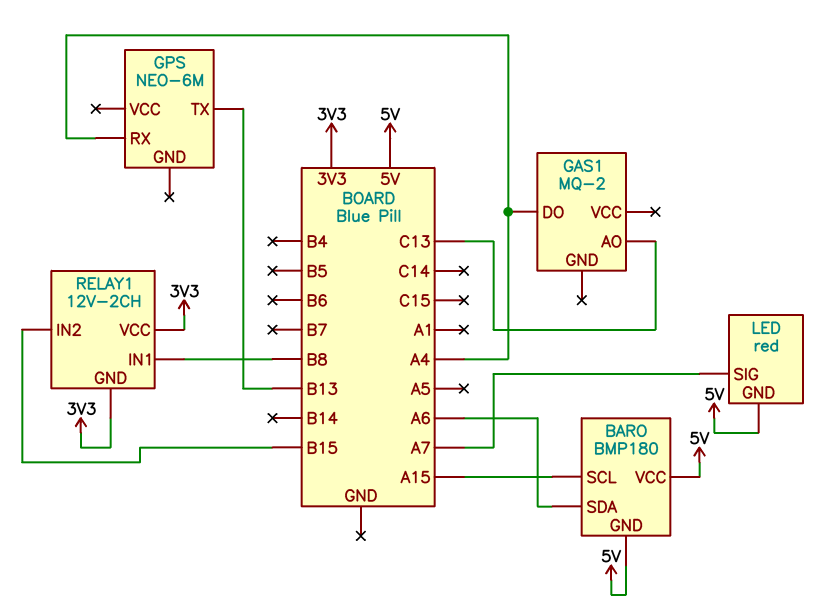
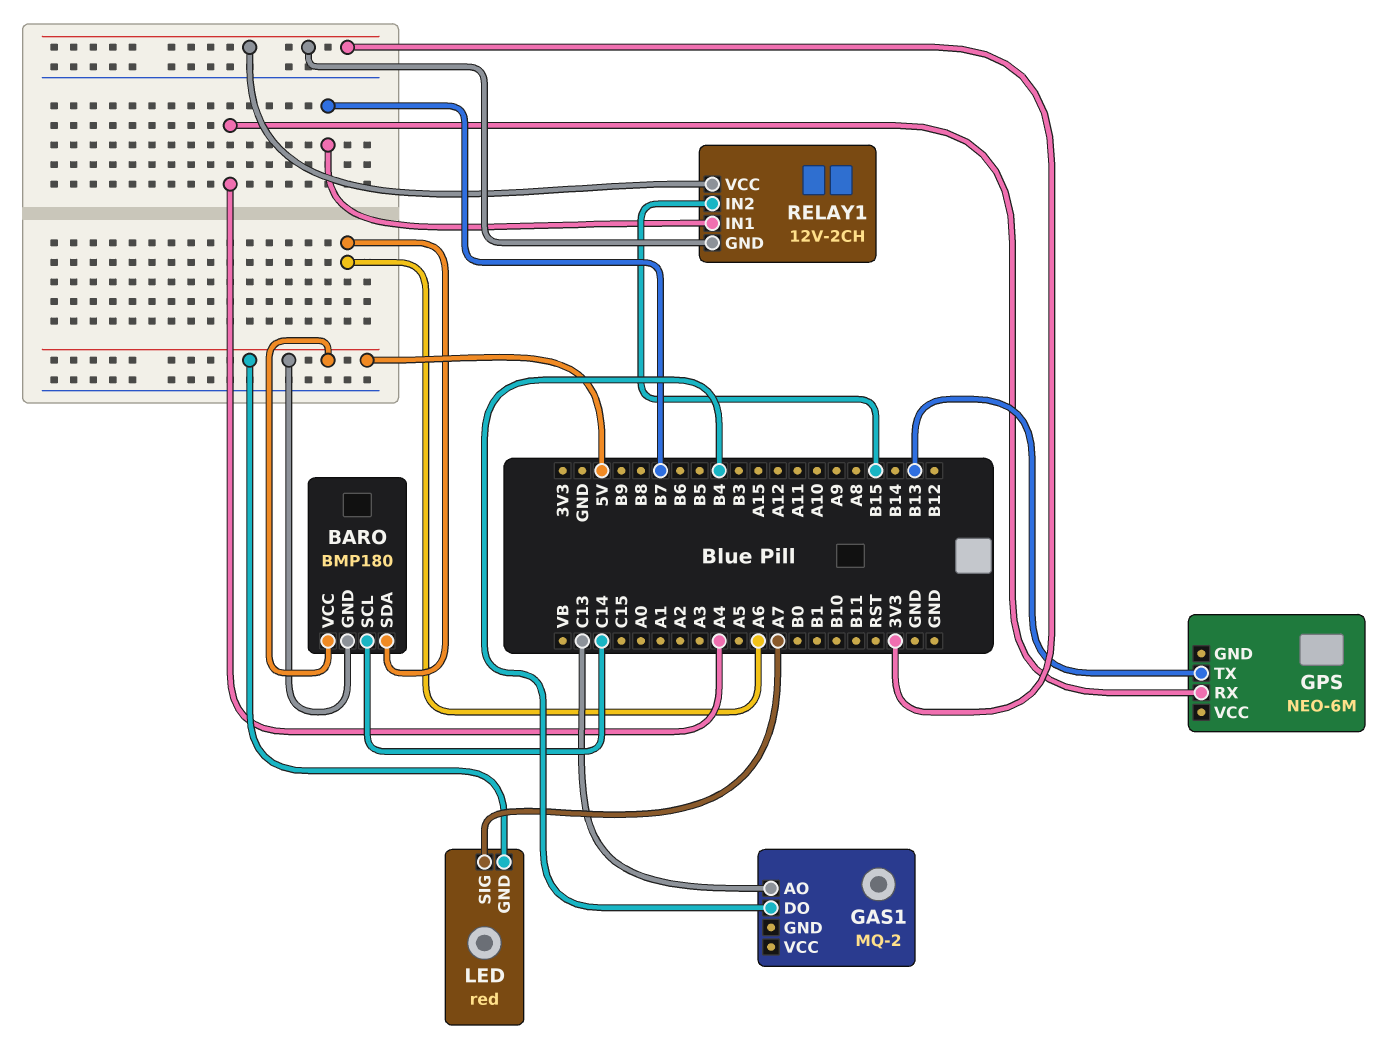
BARO pin SCL: A15 -> C14
GAS1 pin DO: A4 -> B4
RELAY1 pin IN1: B8 -> B7

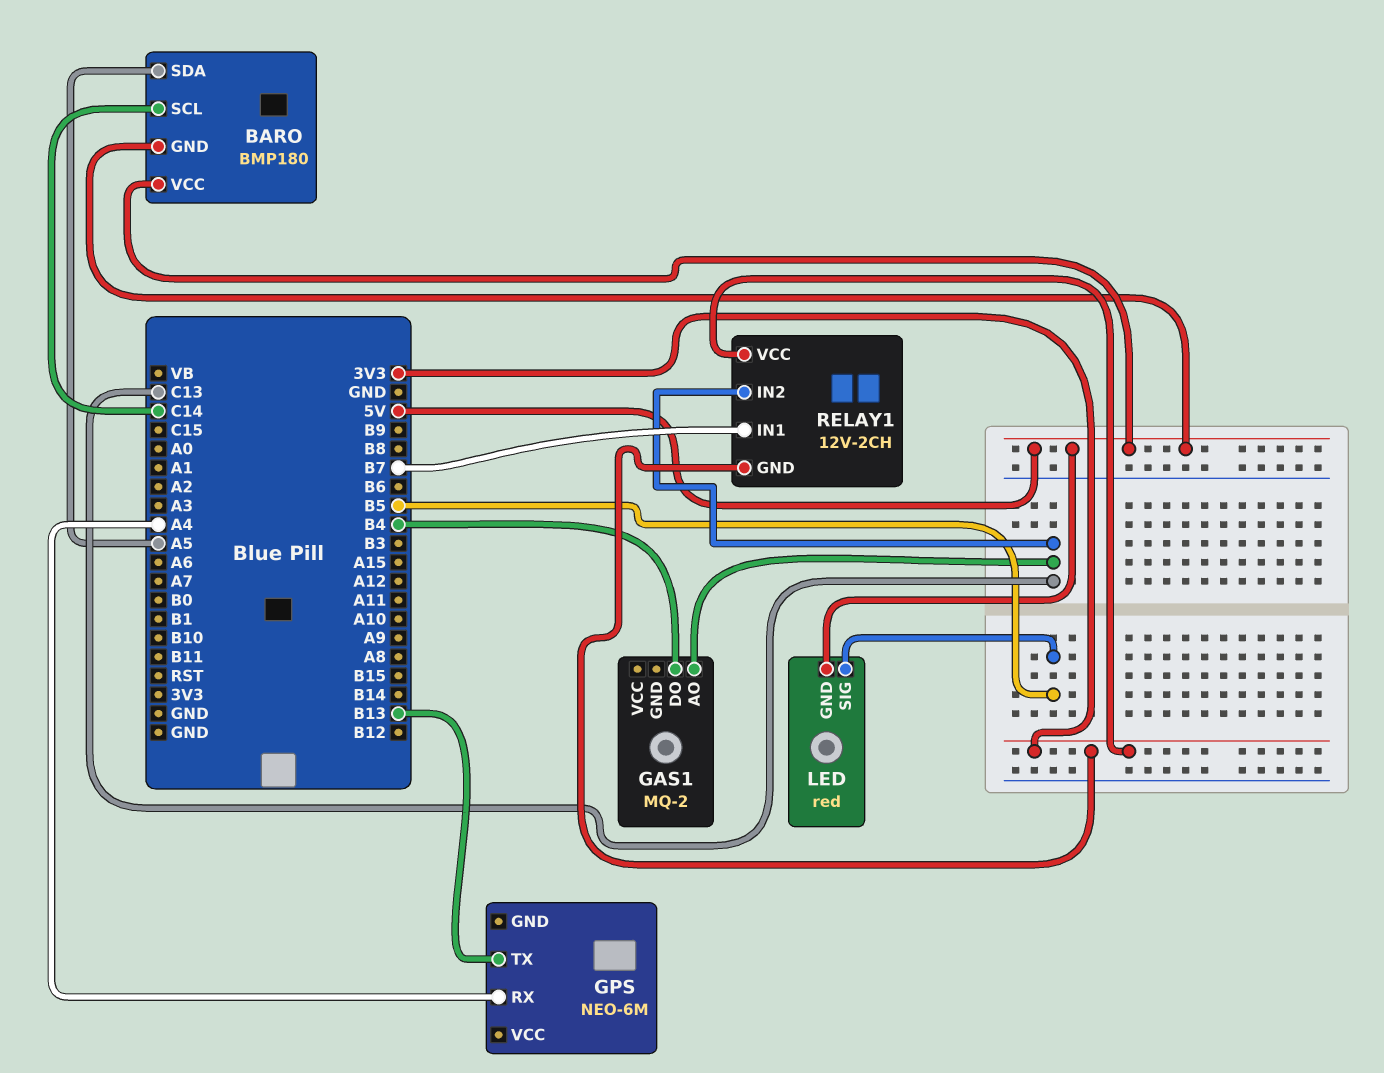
BARO pin SDA: A6 -> A5
LED pin SIG: A7 -> B5
RELAY1 pin IN2: B15 -> C13

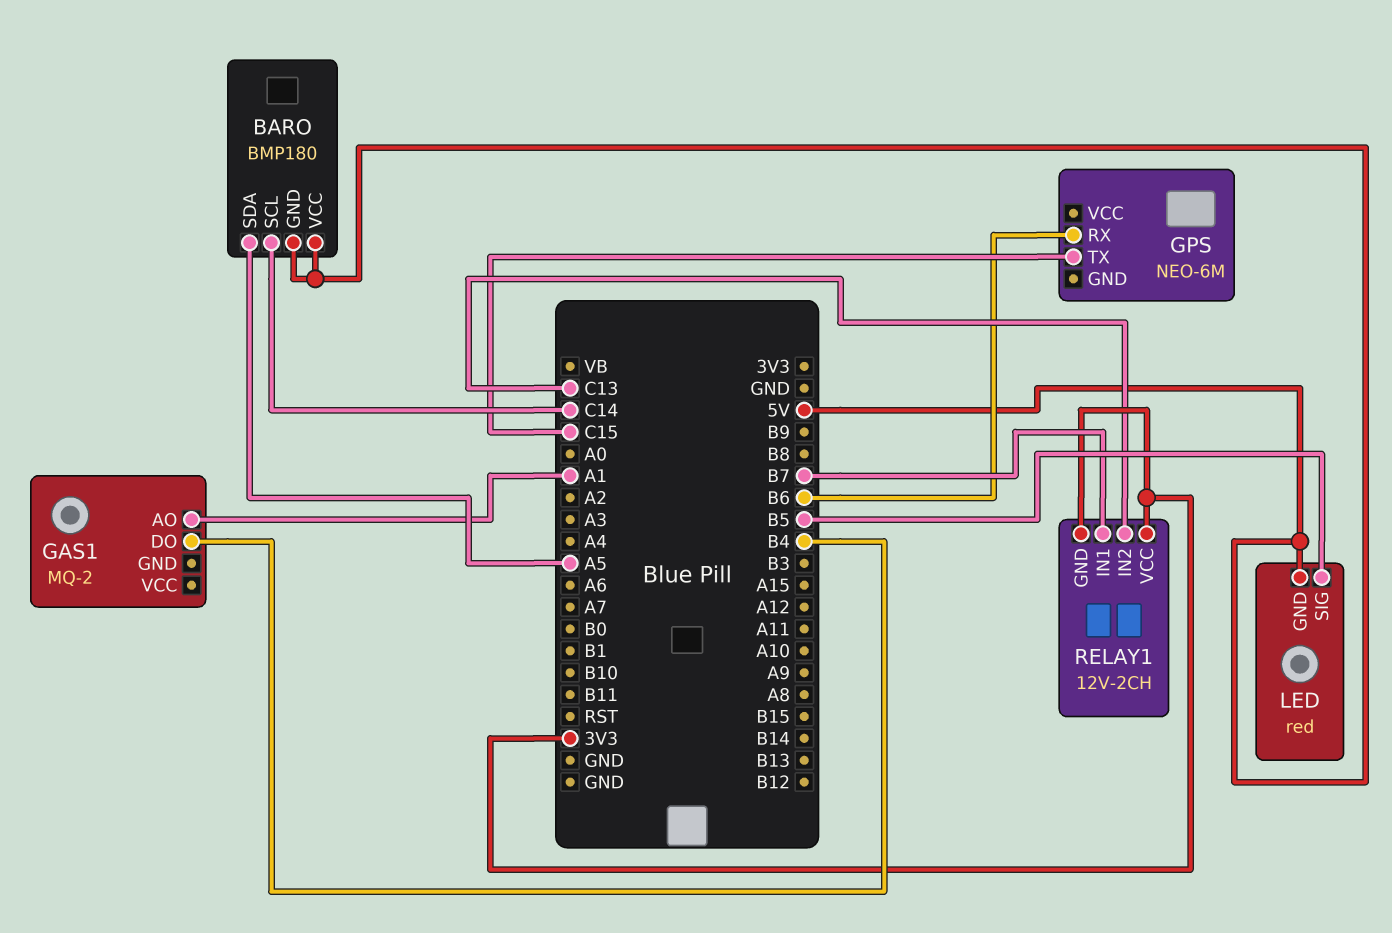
GAS1 pin AO: C13 -> A1
GPS pin RX: A4 -> B6
GPS pin TX: B13 -> C15

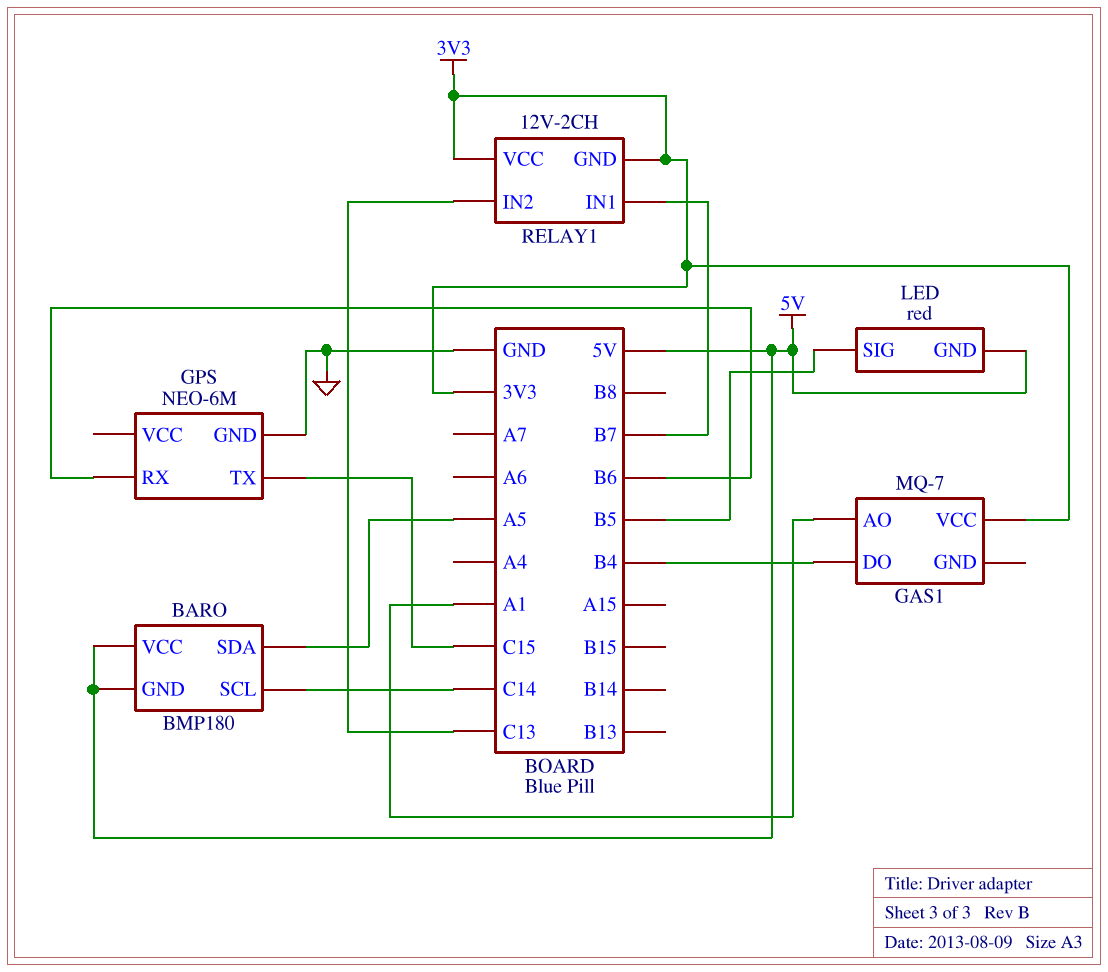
GAS1: MQ-2 -> MQ-7
GAS1 pin VCC: none -> 3V3
GPS pin GND: none -> GND

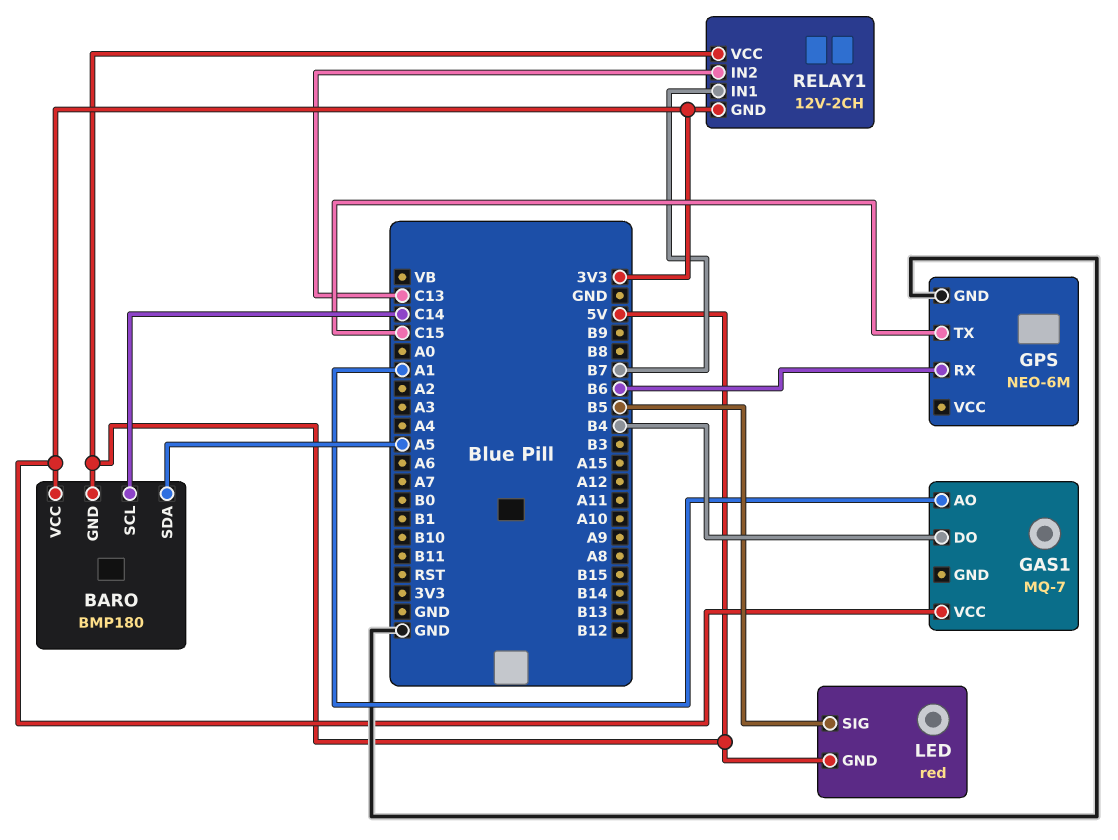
BARO pin VCC: 5V -> 3V3
RELAY1 pin VCC: 3V3 -> 5V

